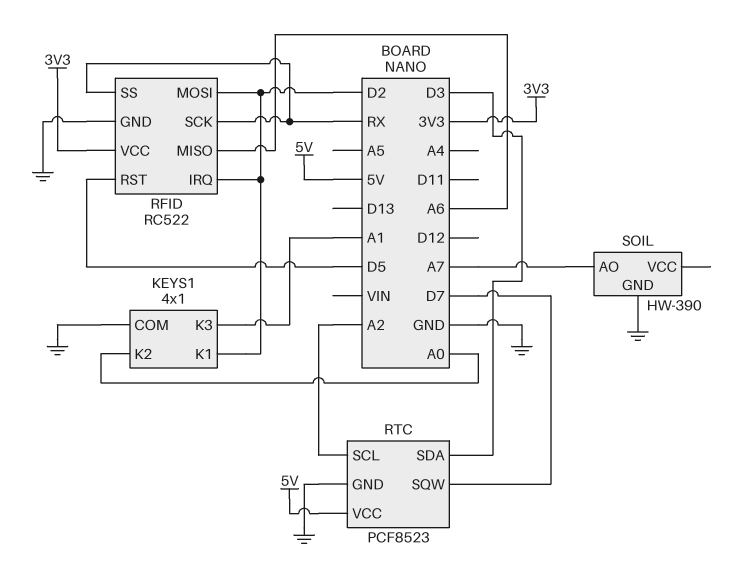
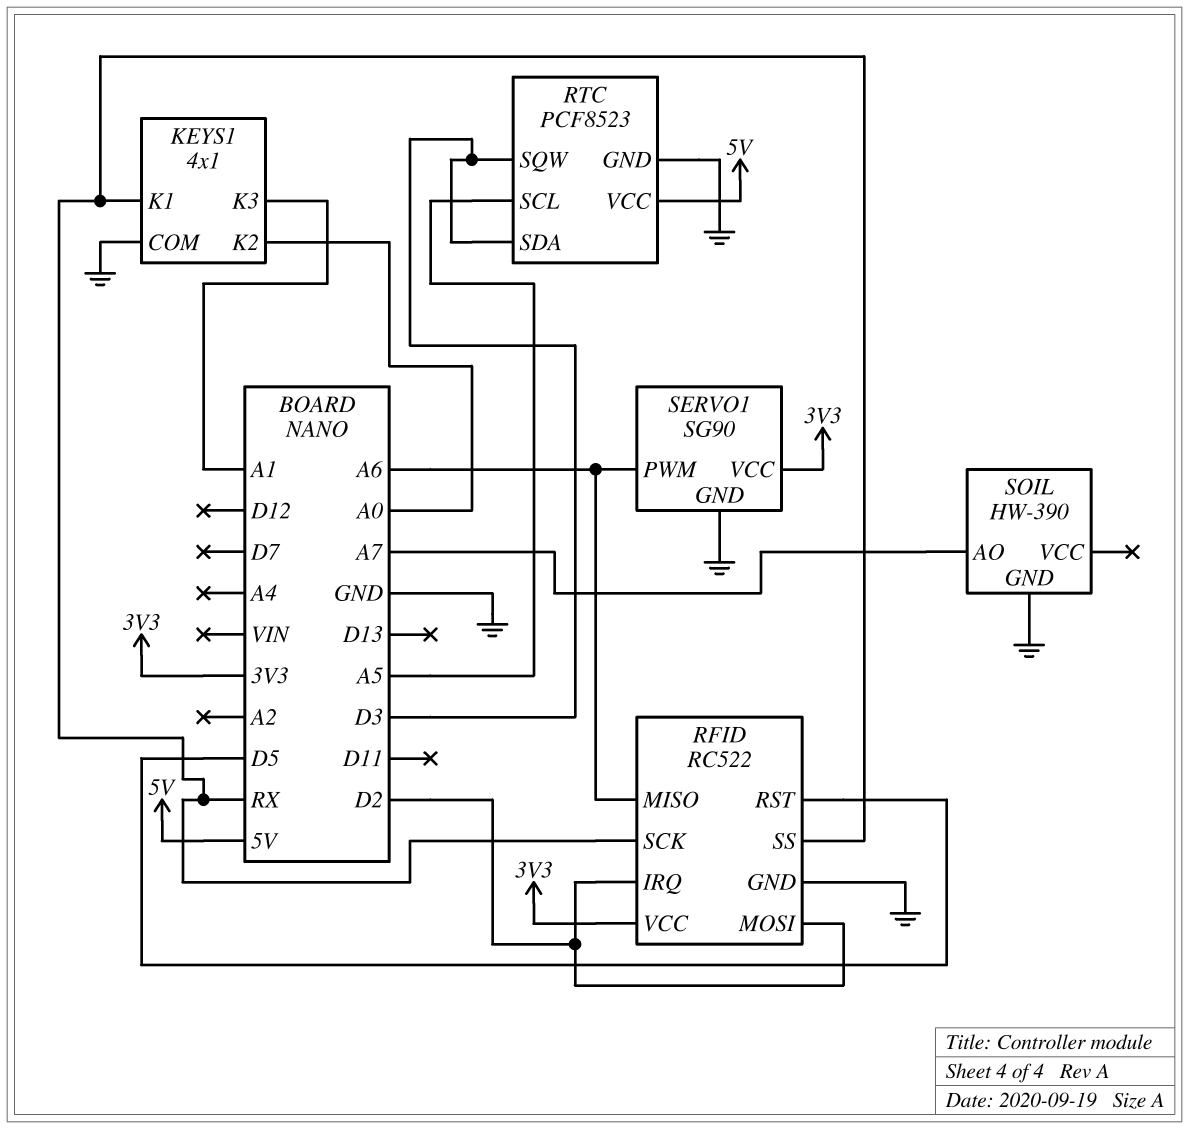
KEYS1 pin K1: D2 -> RX
RTC pin SCL: A2 -> A5
RTC pin SQW: D7 -> D3
SERVO1: none -> SG90
SERVO1 pin GND: none -> GND
SERVO1 pin PWM: none -> A6
SERVO1 pin VCC: none -> 3V3

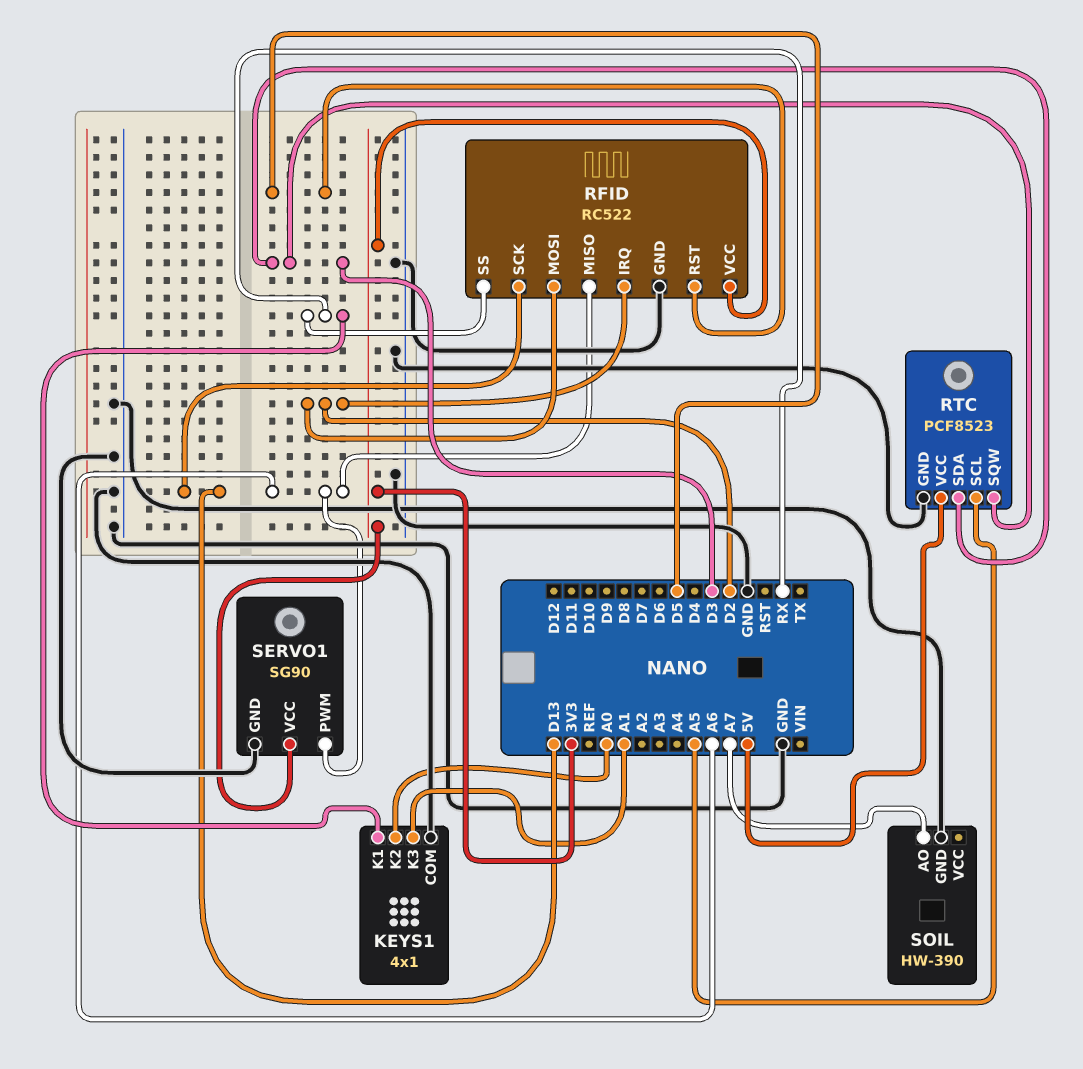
RFID pin SCK: RX -> D13

